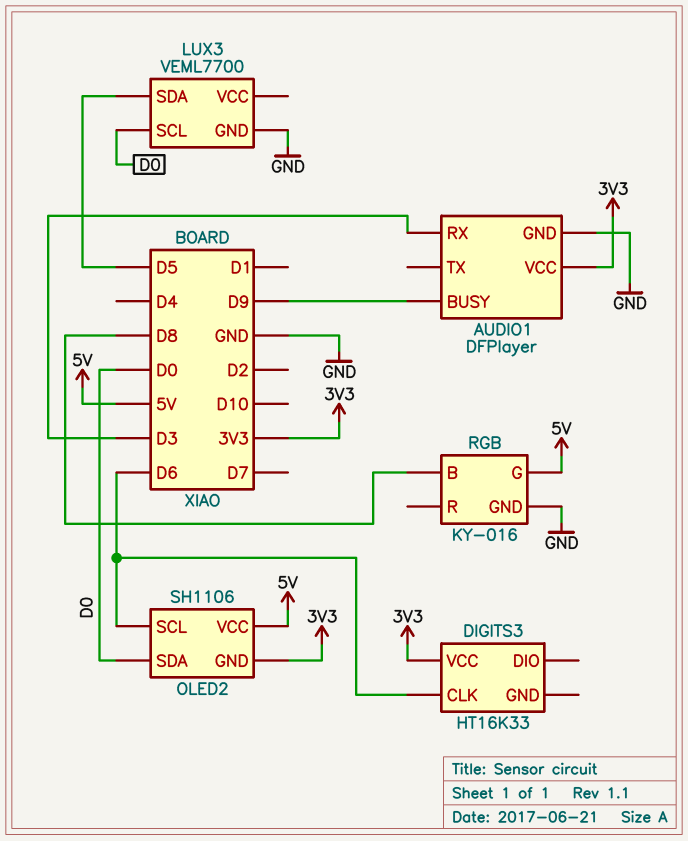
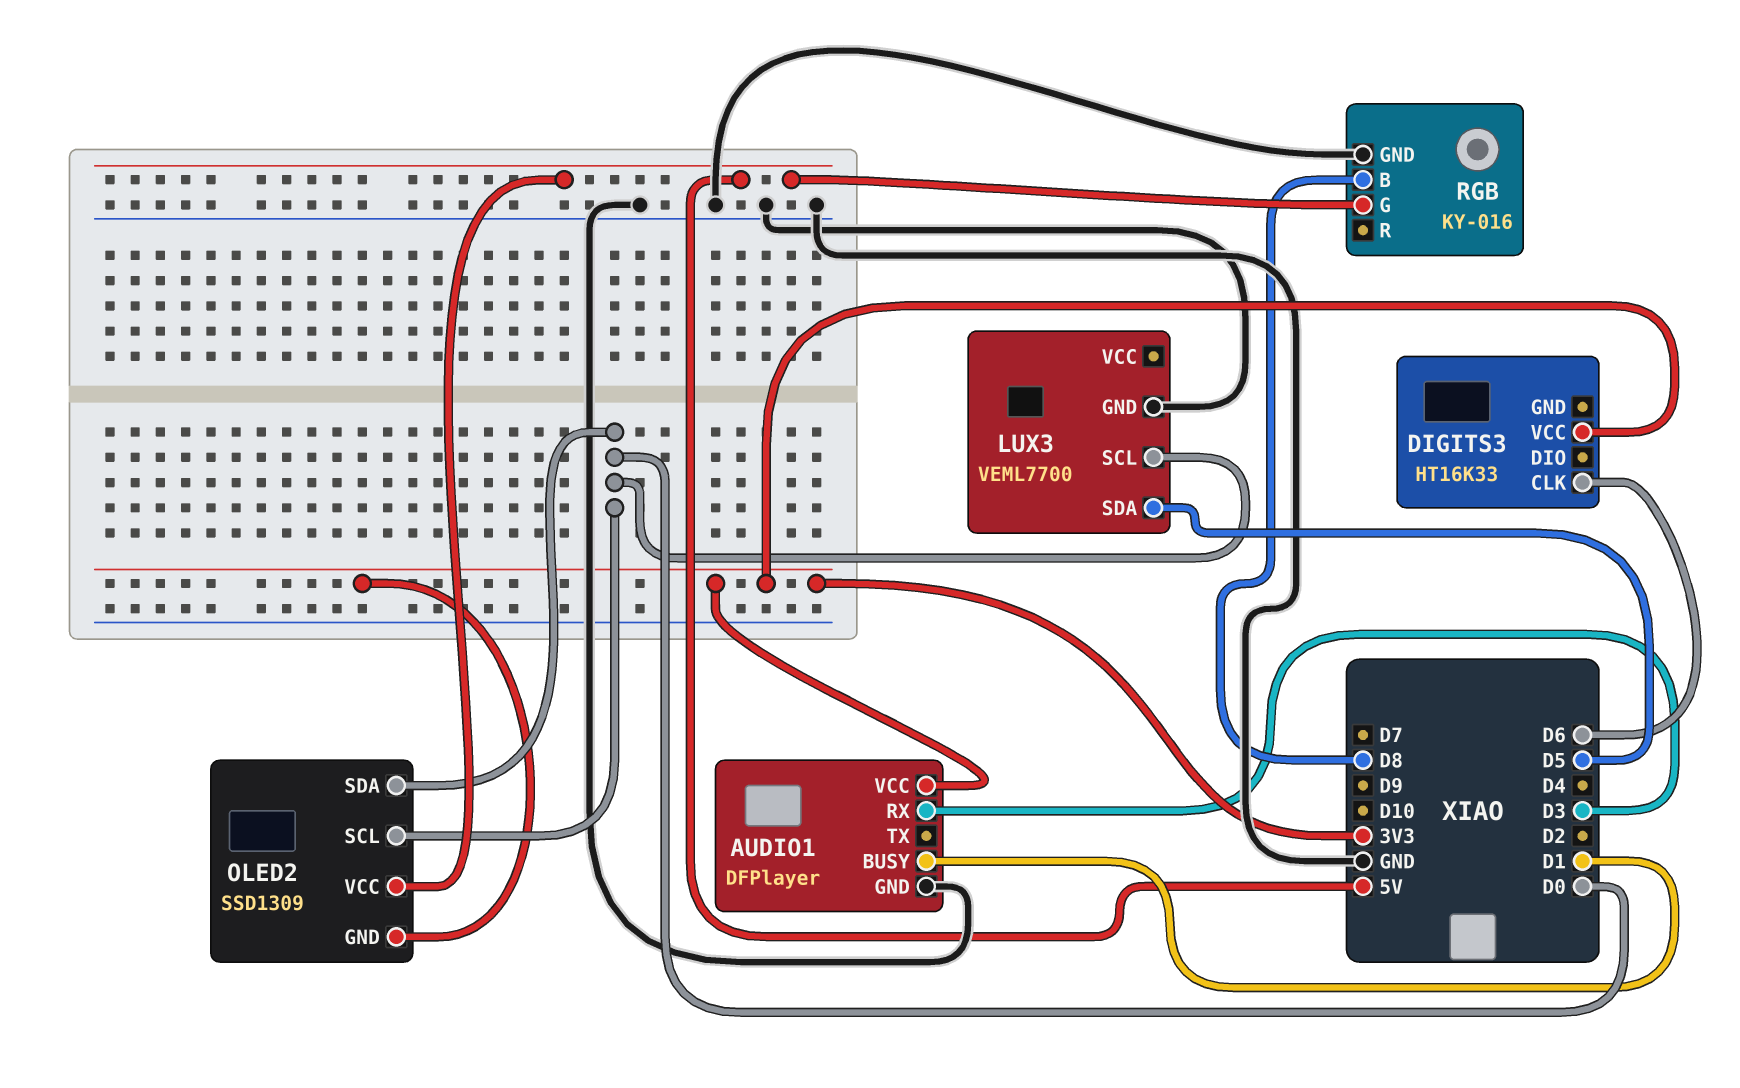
AUDIO1 pin BUSY: D9 -> D1
OLED2: SH1106 -> SSD1309
OLED2 pin SCL: D6 -> D0

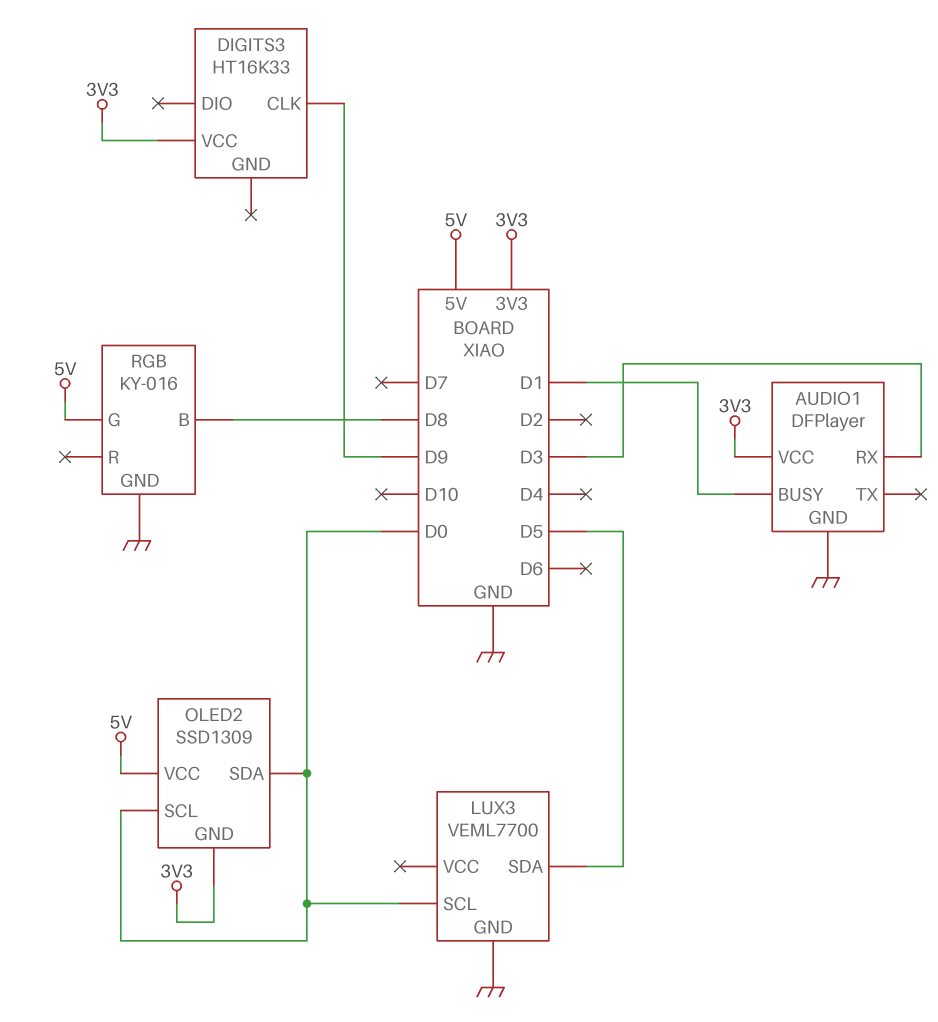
DIGITS3 pin CLK: D6 -> D9

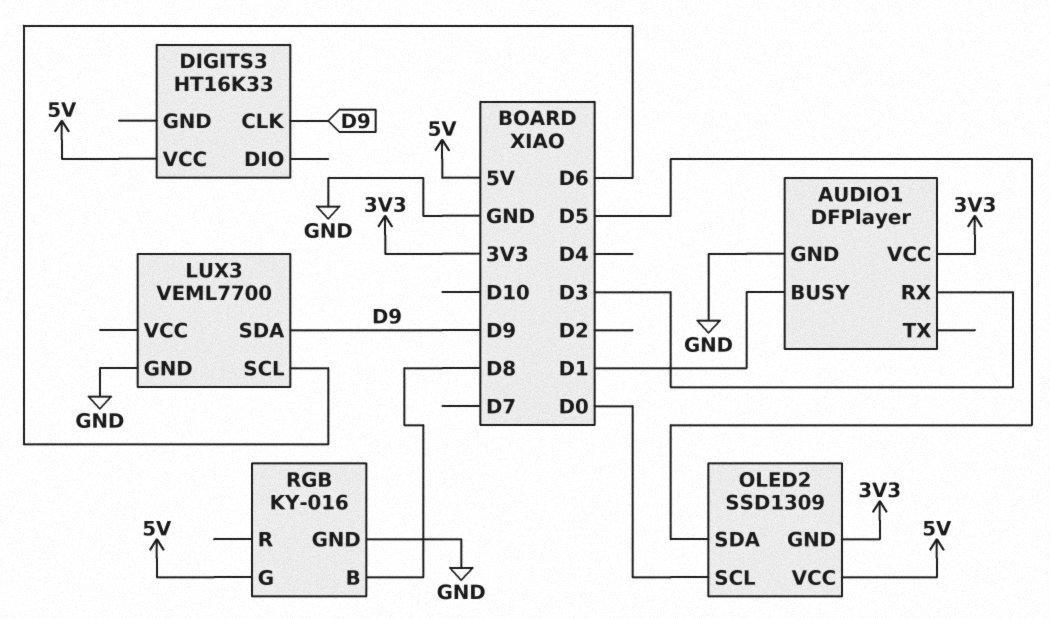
DIGITS3 pin VCC: 3V3 -> 5V
LUX3 pin SCL: D0 -> D6
LUX3 pin SDA: D5 -> D9
OLED2 pin SDA: D0 -> D5

